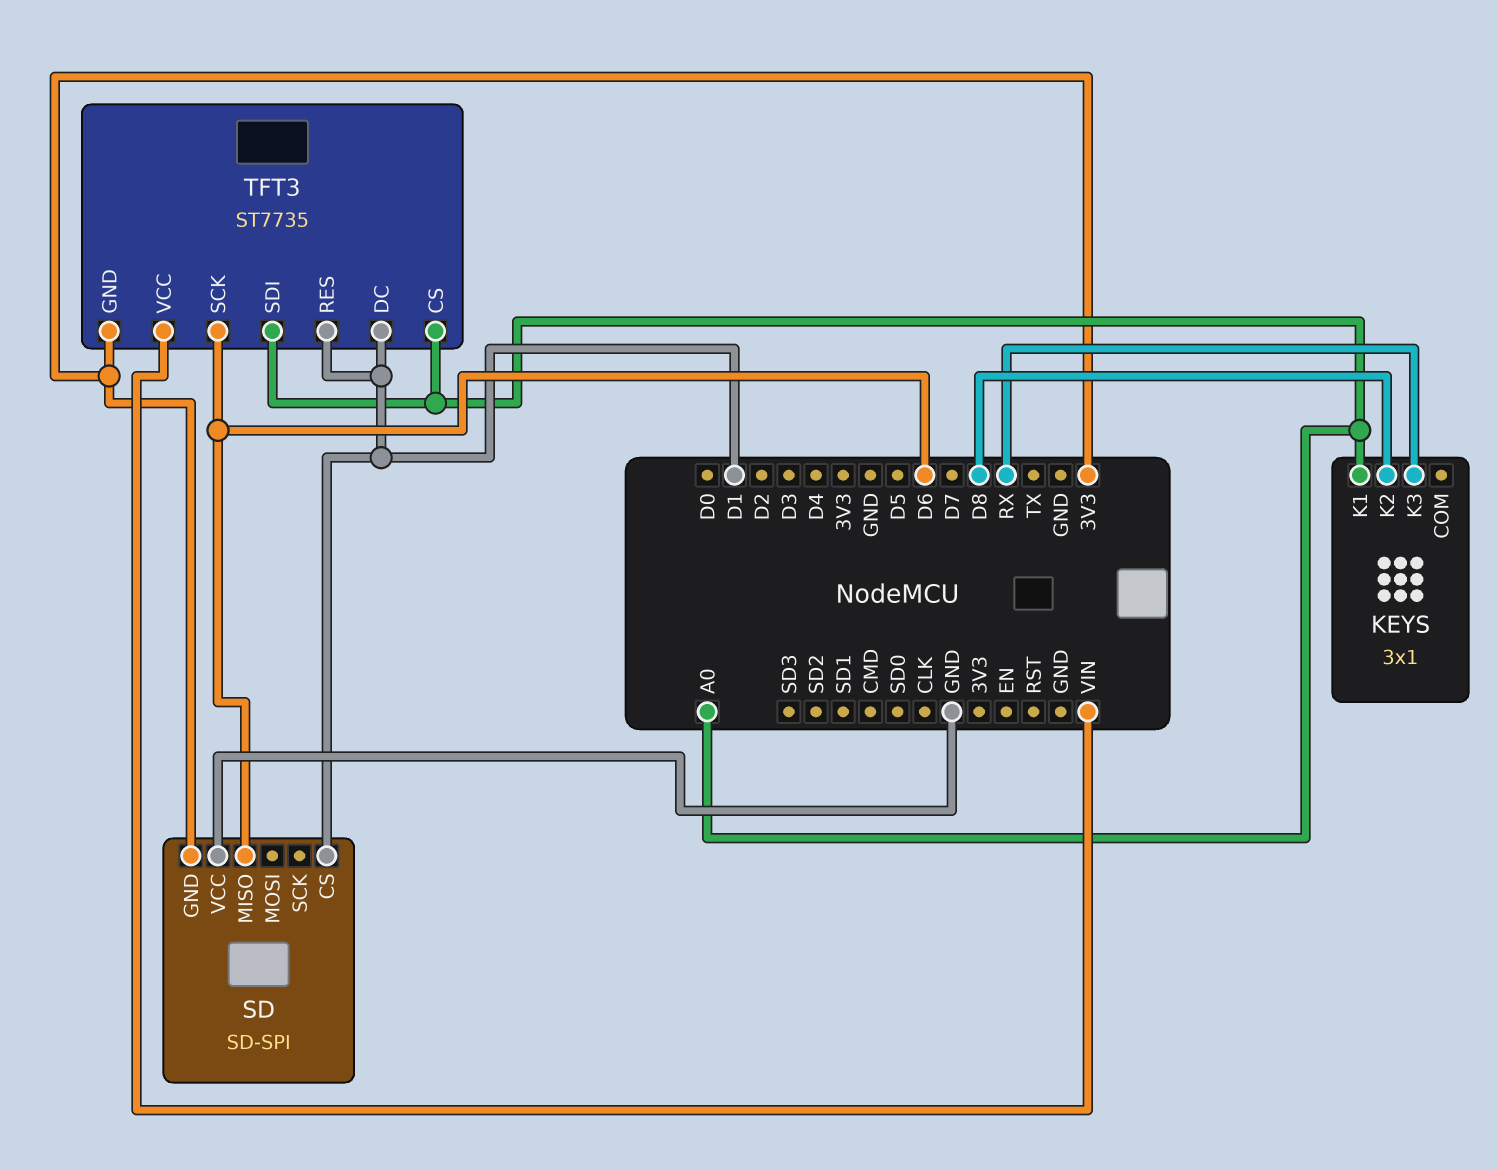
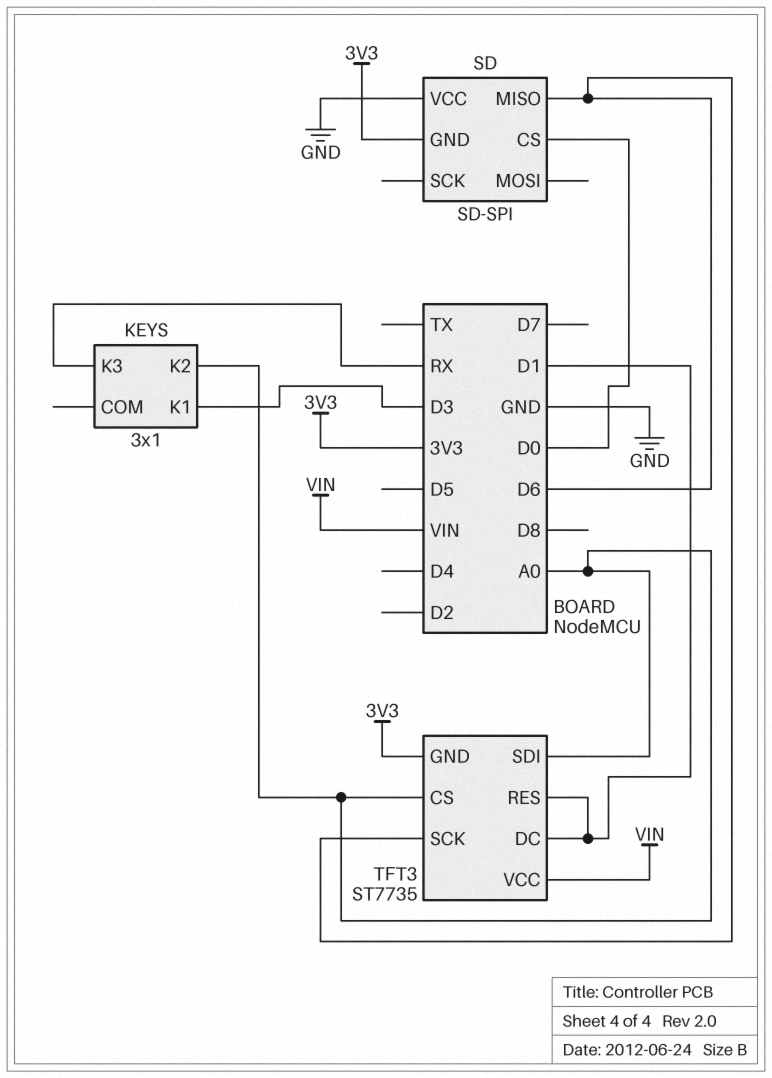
KEYS pin K1: A0 -> D3
KEYS pin K2: D8 -> A0
SD pin CS: D1 -> D0

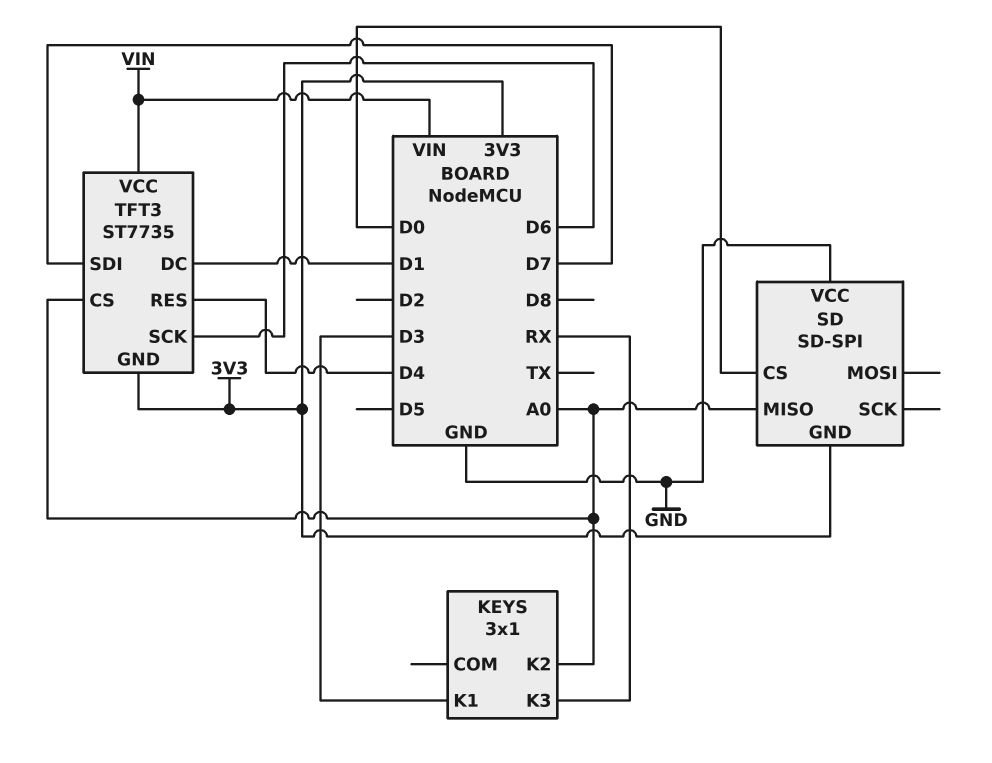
SD pin MISO: D6 -> A0
TFT3 pin RES: D1 -> D4
TFT3 pin SDI: A0 -> D7

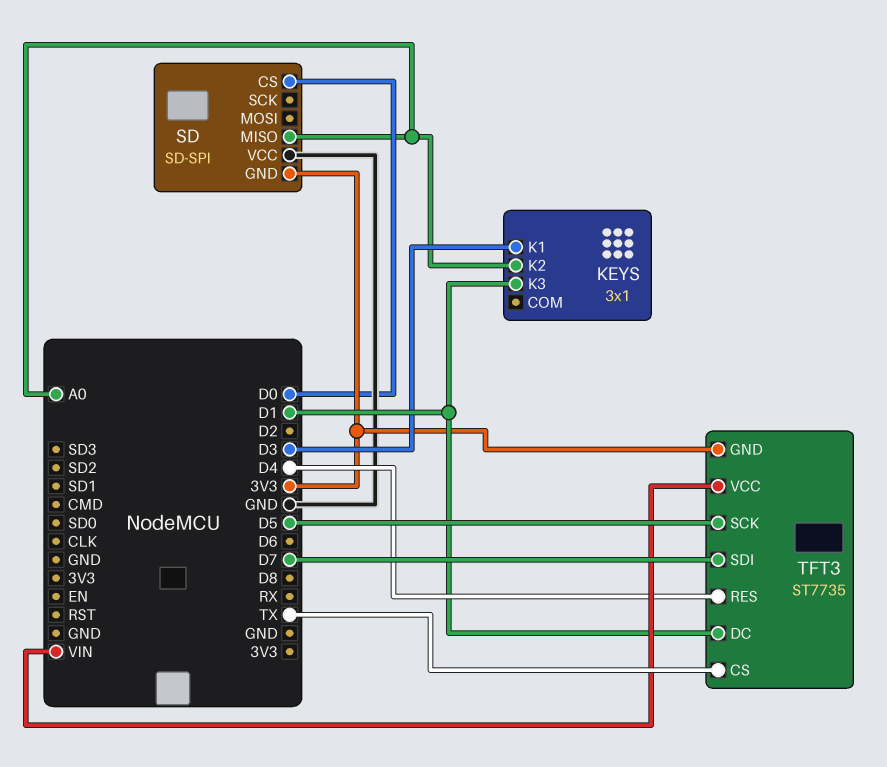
KEYS pin K3: RX -> D1
TFT3 pin CS: A0 -> TX
TFT3 pin SCK: D6 -> D5

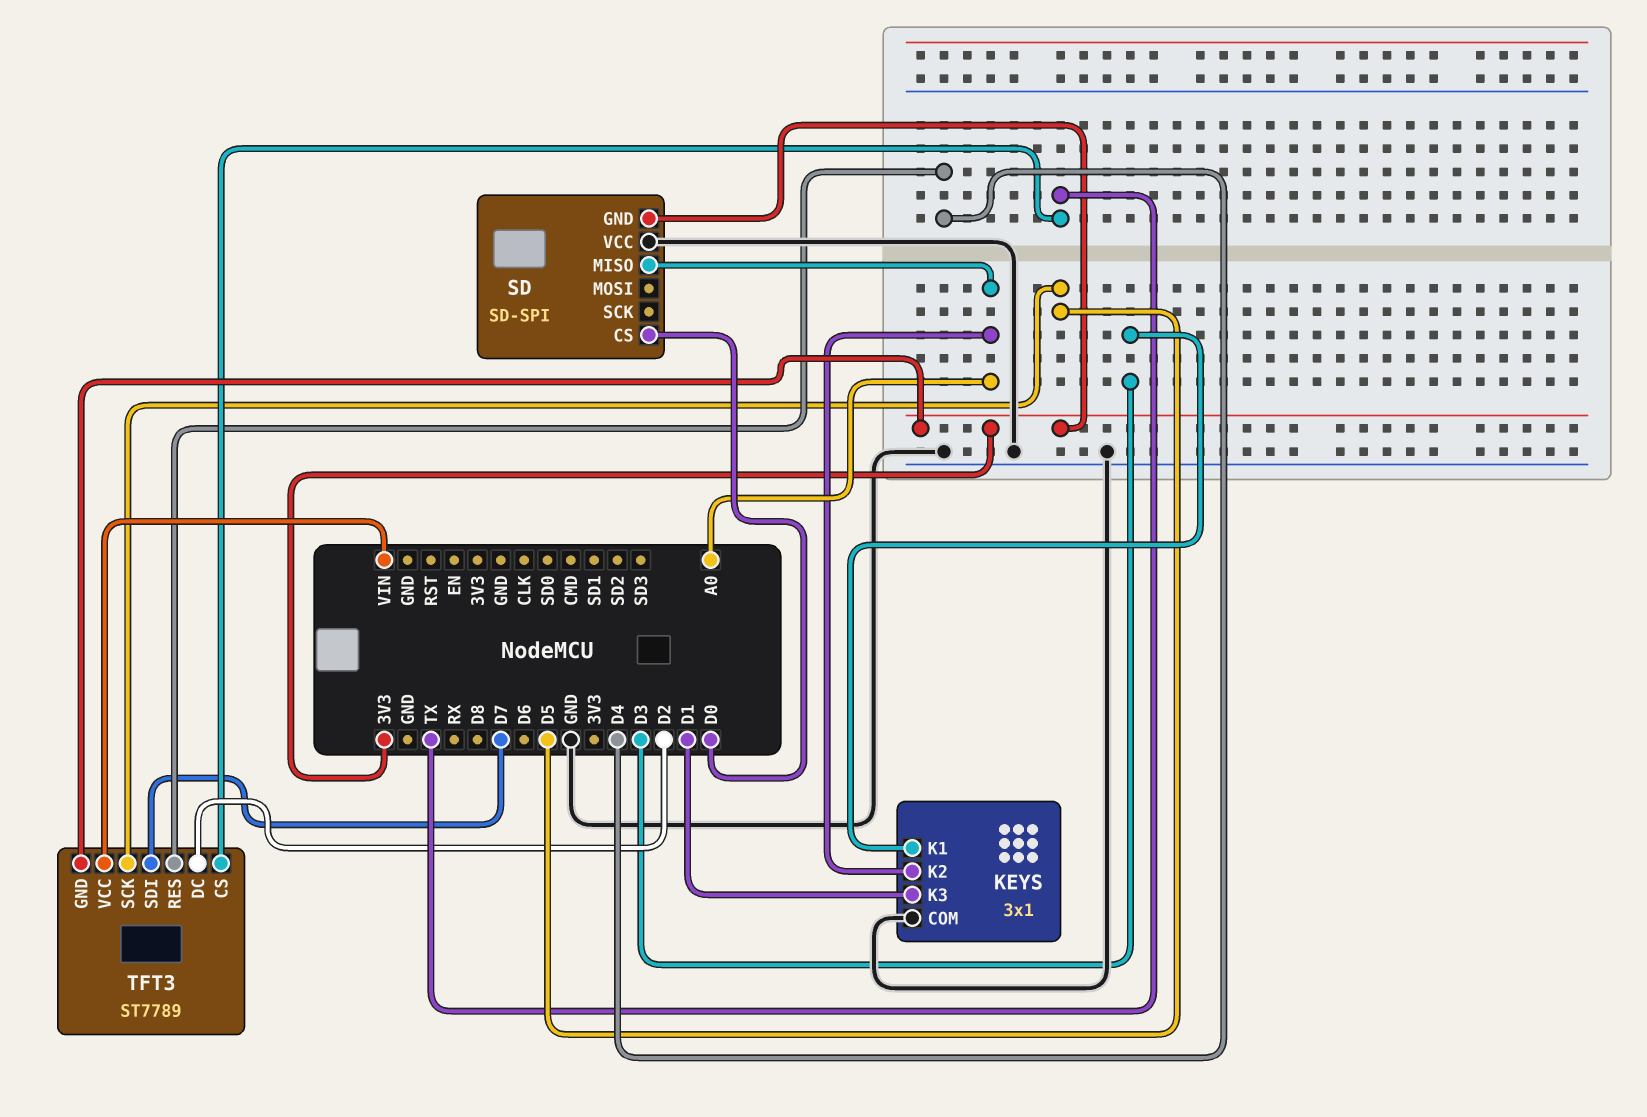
KEYS pin COM: none -> GND
TFT3: ST7735 -> ST7789
TFT3 pin DC: D1 -> D2

